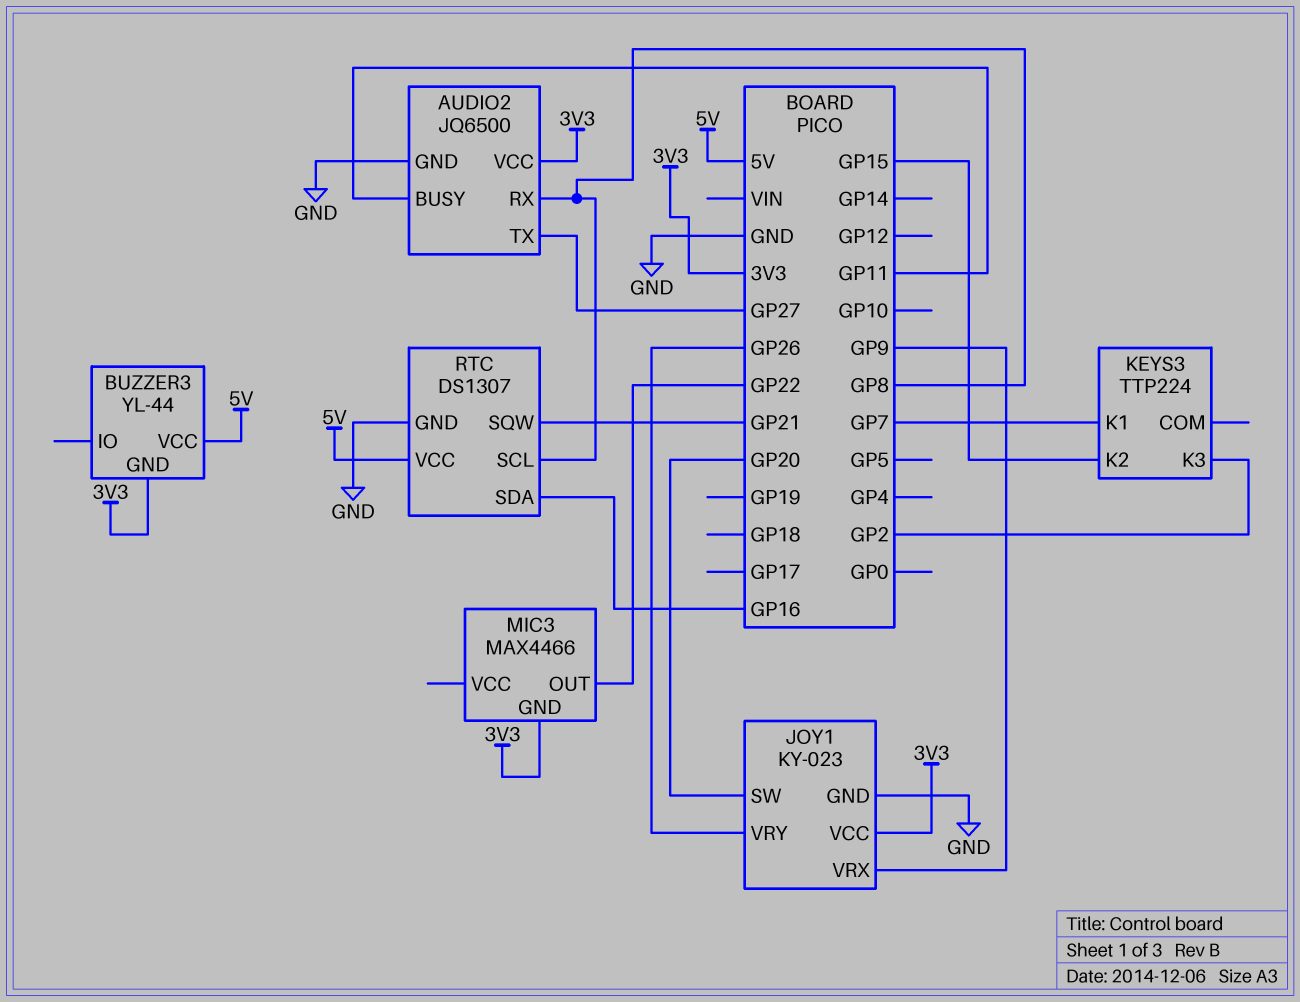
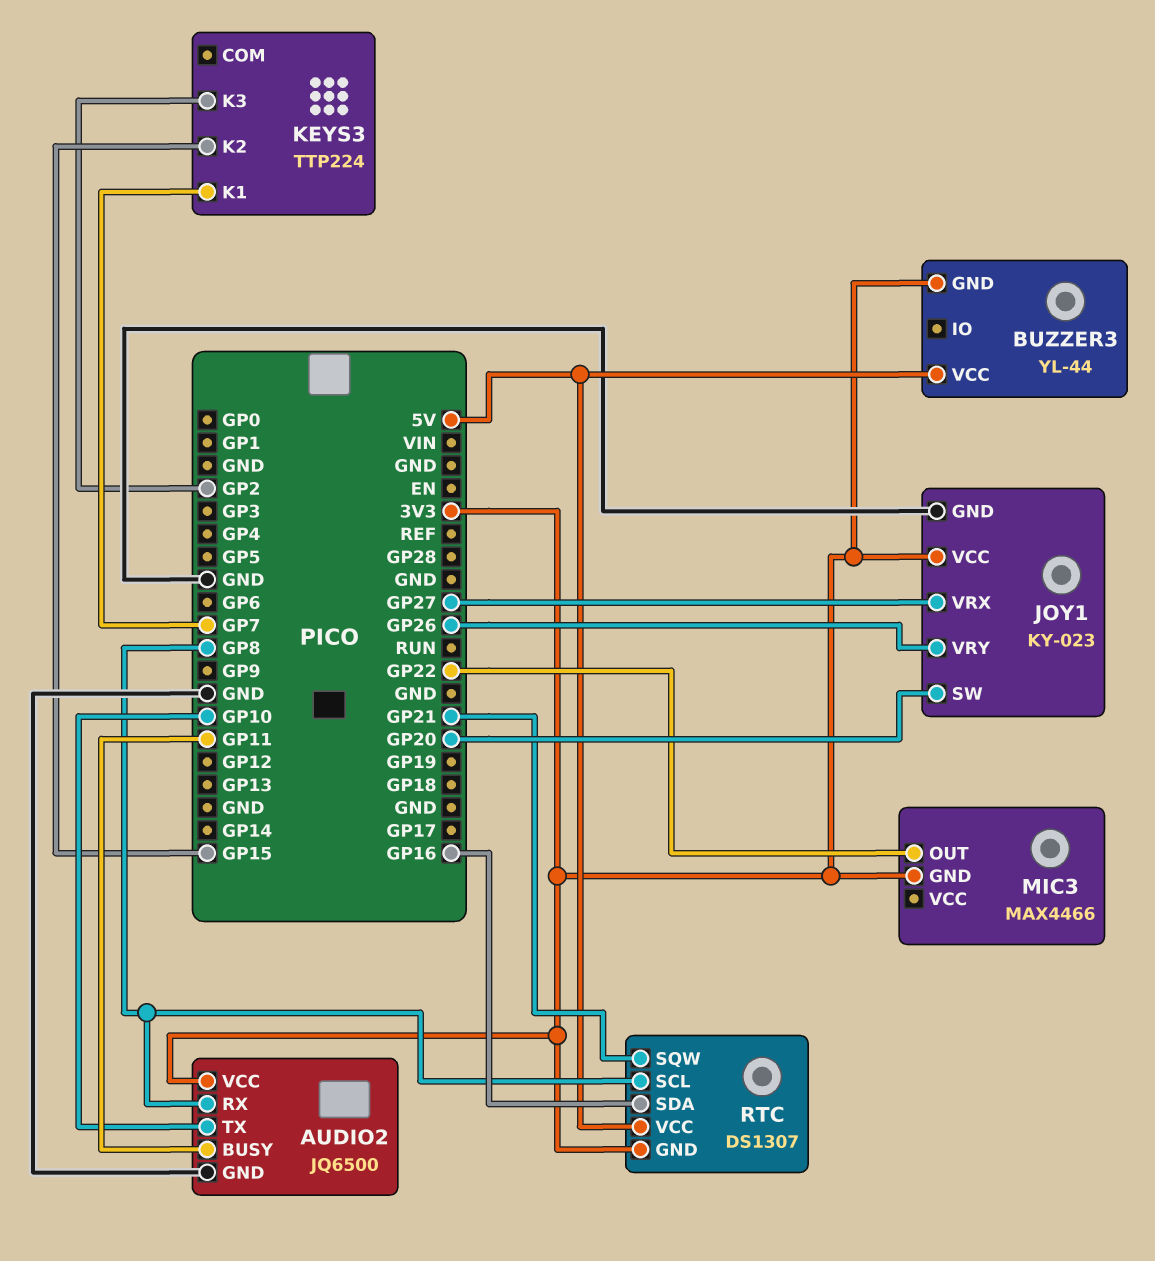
AUDIO2 pin TX: GP27 -> GP10
JOY1 pin VRX: GP9 -> GP27
RTC pin GND: GND -> 3V3

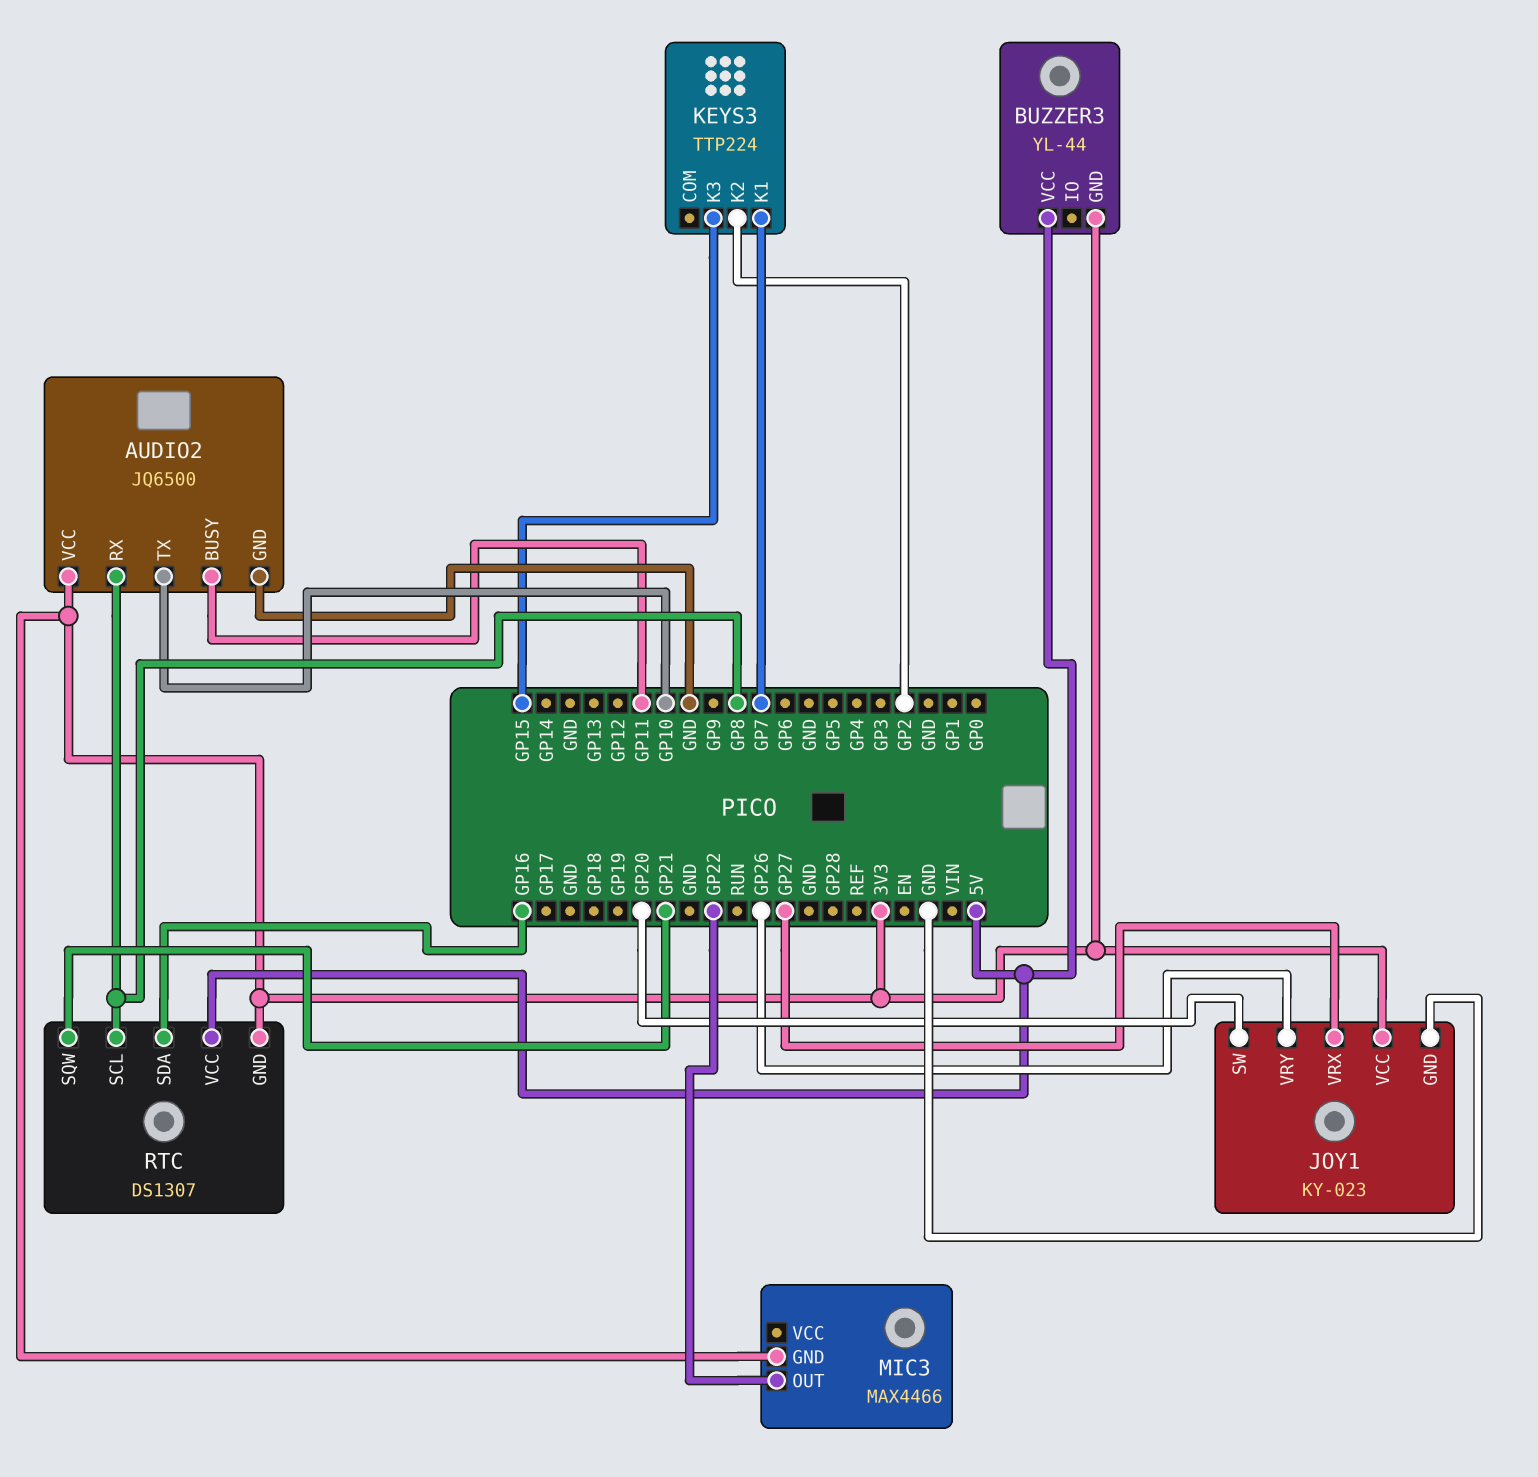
KEYS3 pin K2: GP15 -> GP2
KEYS3 pin K3: GP2 -> GP15

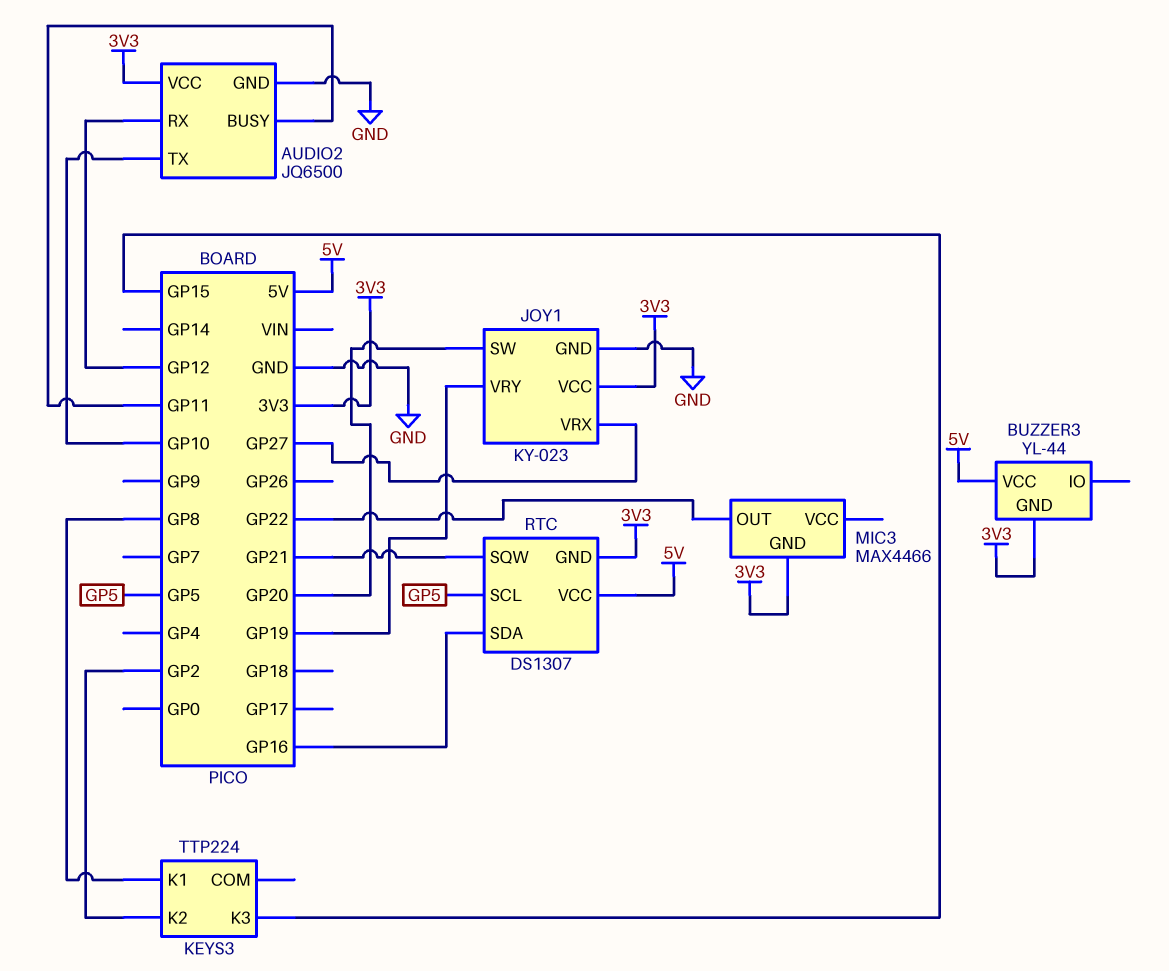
AUDIO2 pin RX: GP8 -> GP12
JOY1 pin VRY: GP26 -> GP19
KEYS3 pin K1: GP7 -> GP8
RTC pin SCL: GP8 -> GP5

